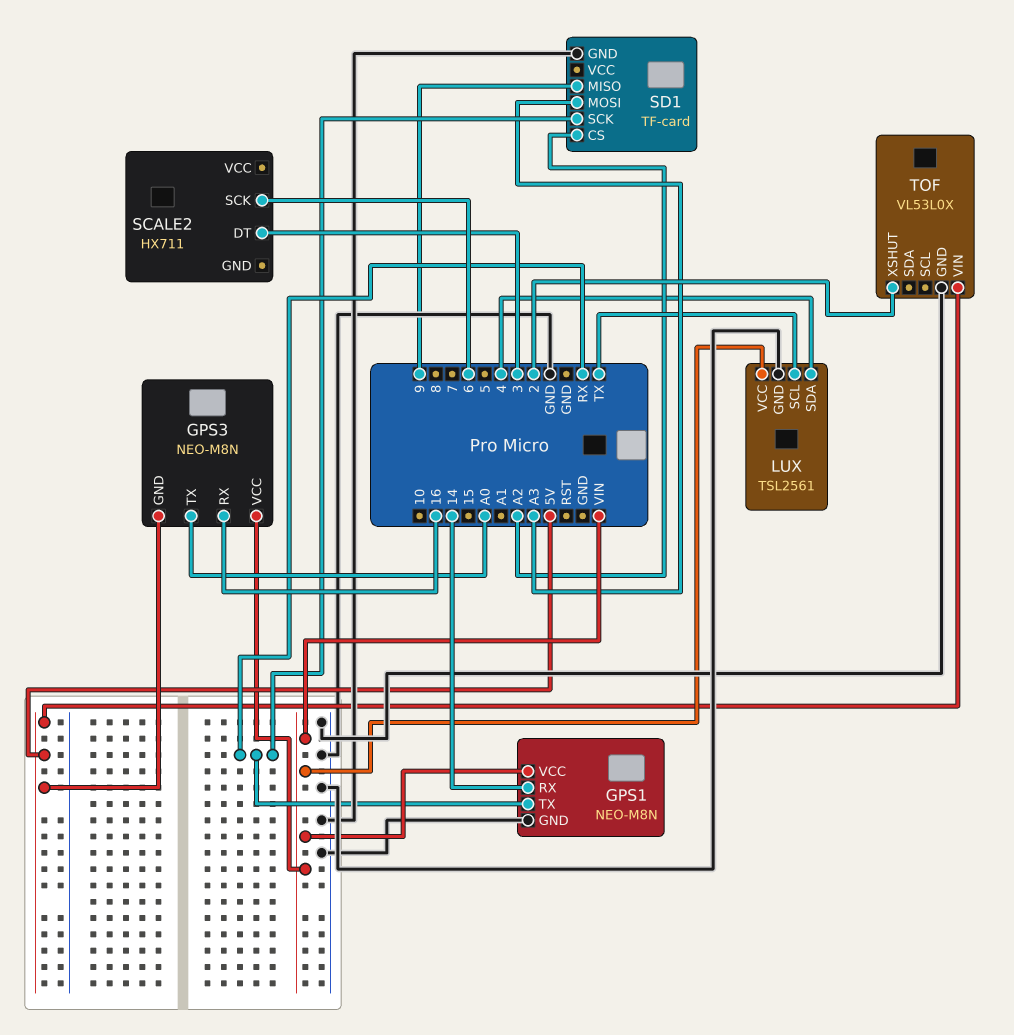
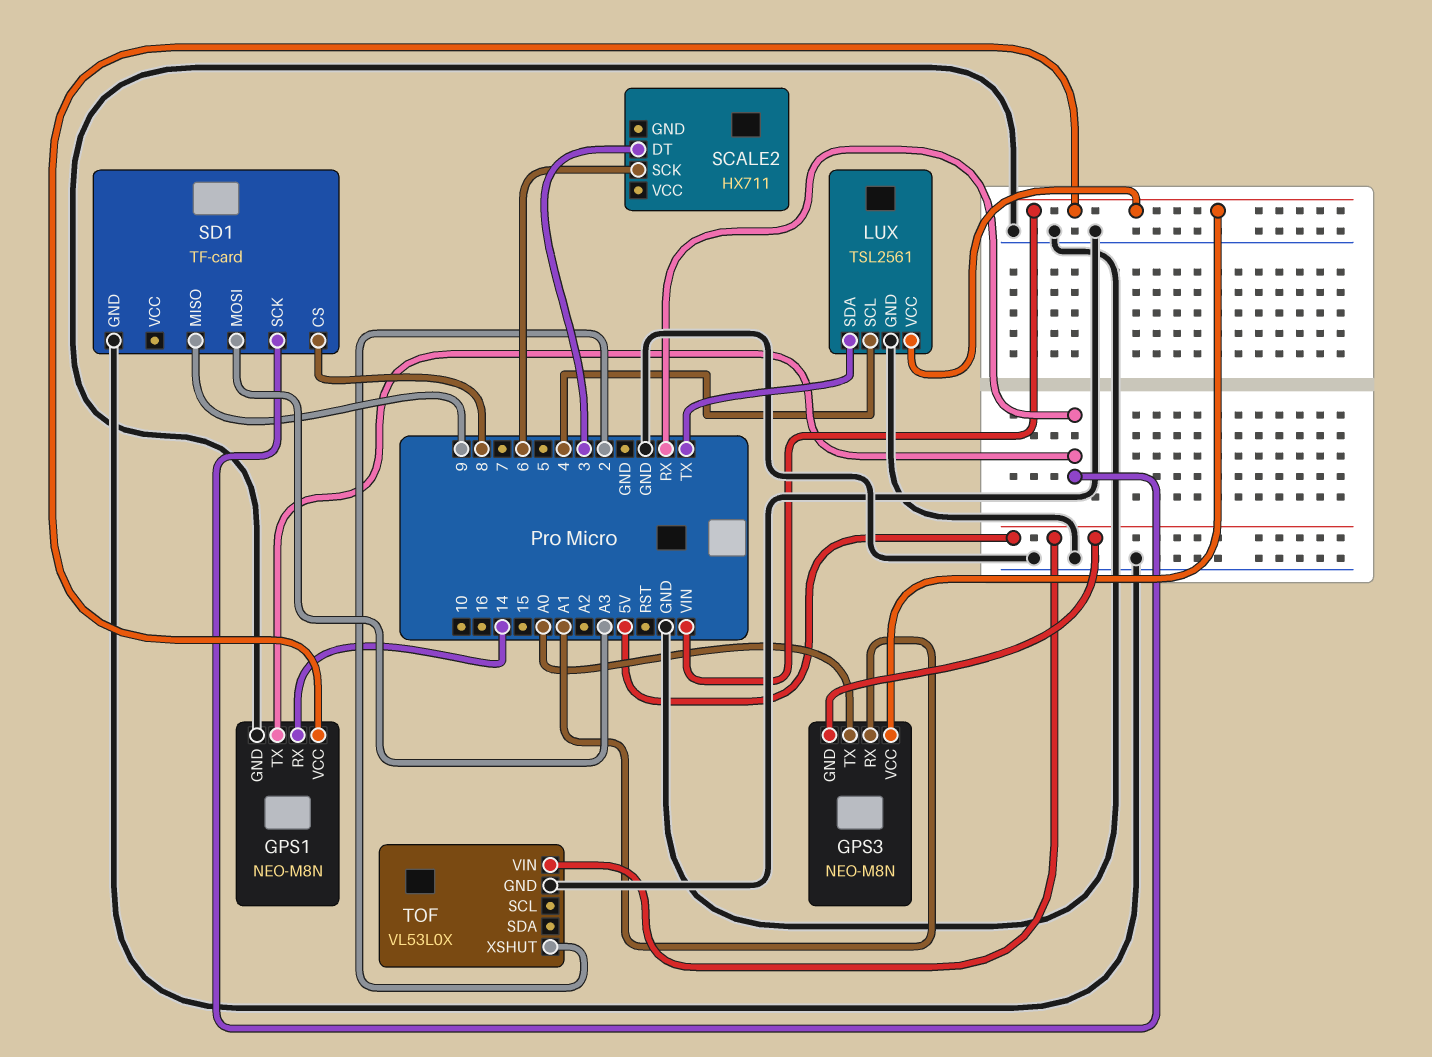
GPS3 pin RX: 16 -> A1
LUX pin SCL: TX -> 4
LUX pin SDA: 4 -> TX
SD1 pin CS: A2 -> 8

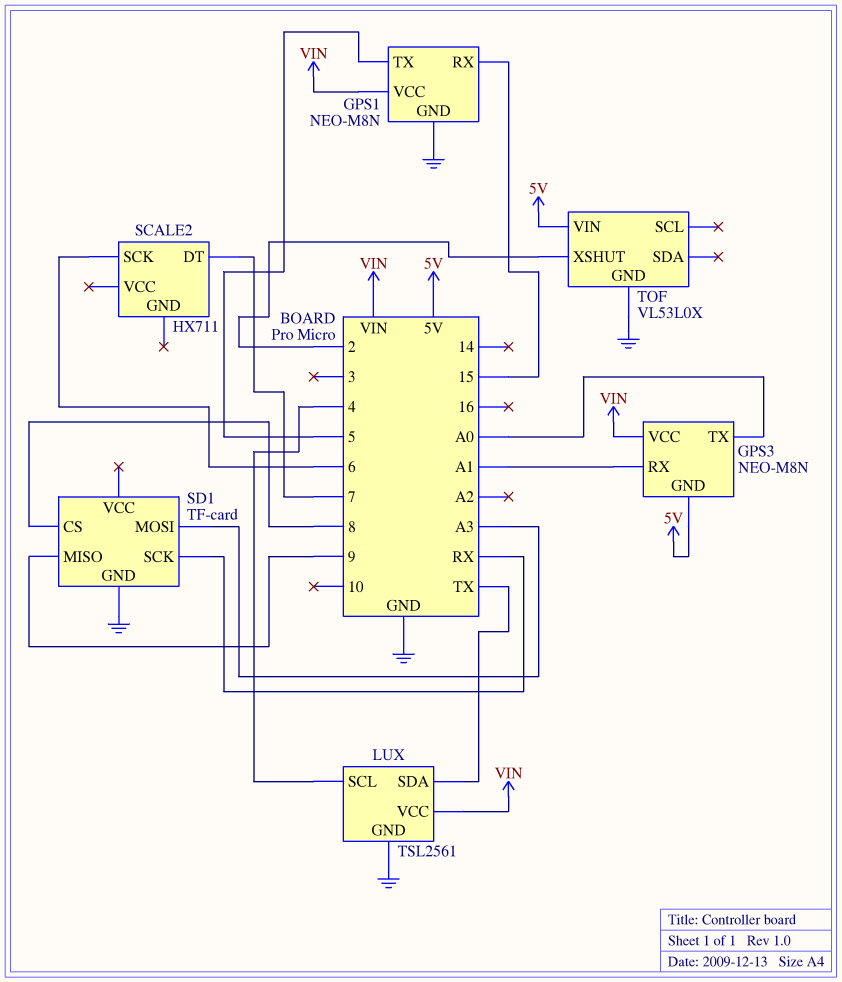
GPS1 pin RX: 14 -> 15
GPS1 pin TX: RX -> 5
SCALE2 pin DT: 3 -> 7

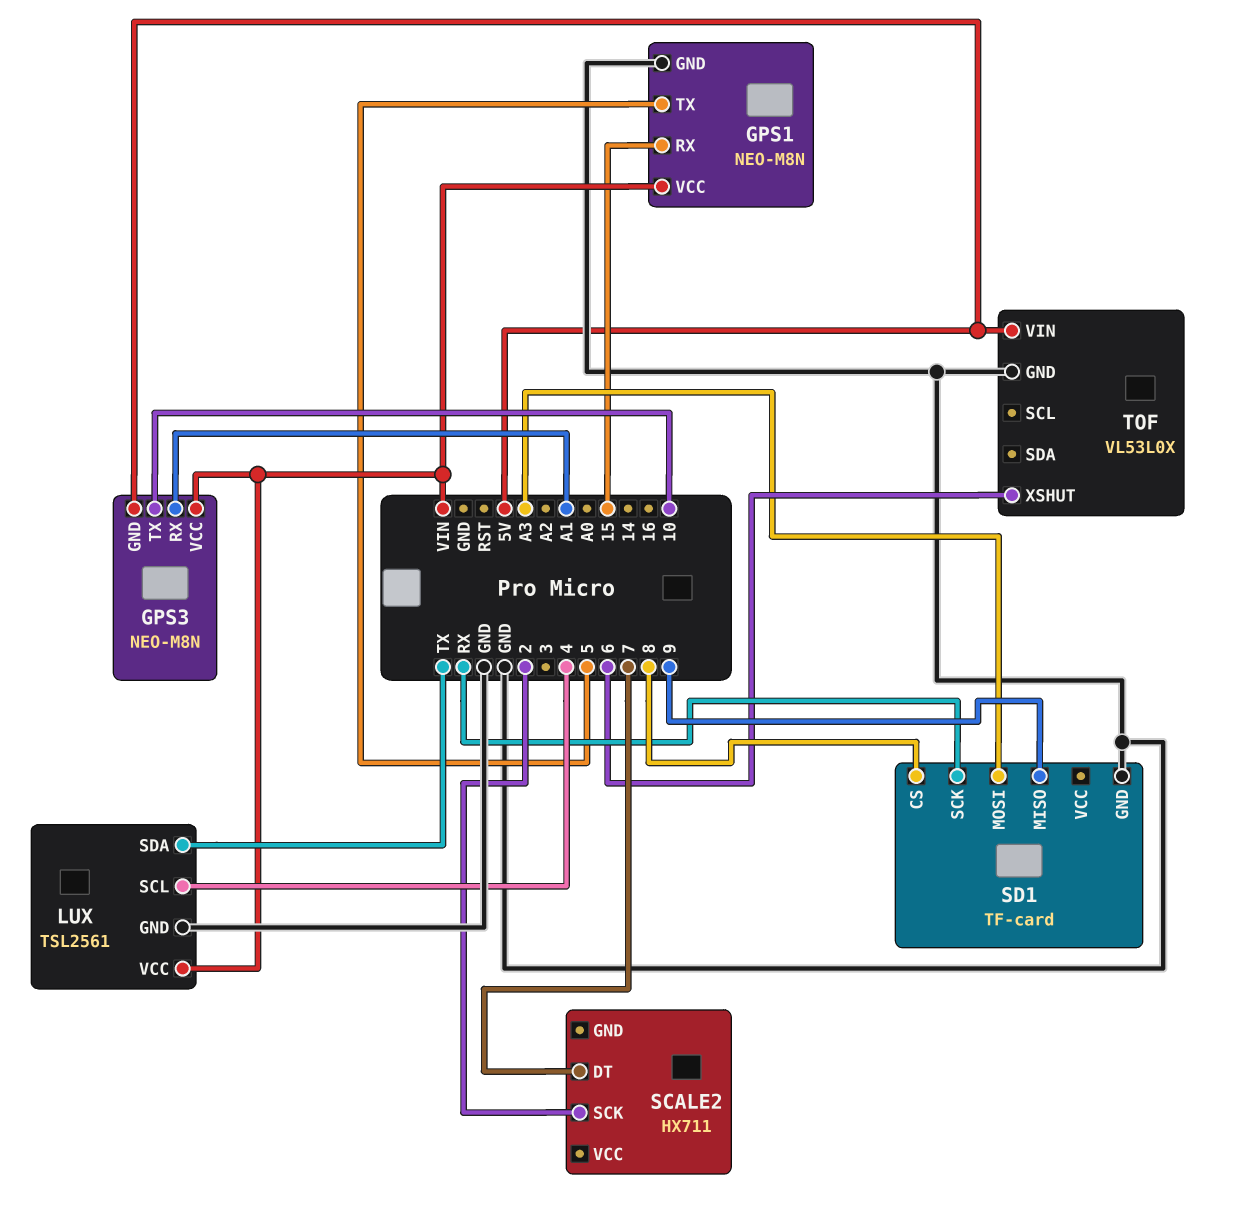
GPS3 pin TX: A0 -> 10
SCALE2 pin SCK: 6 -> 2
TOF pin XSHUT: 2 -> 6

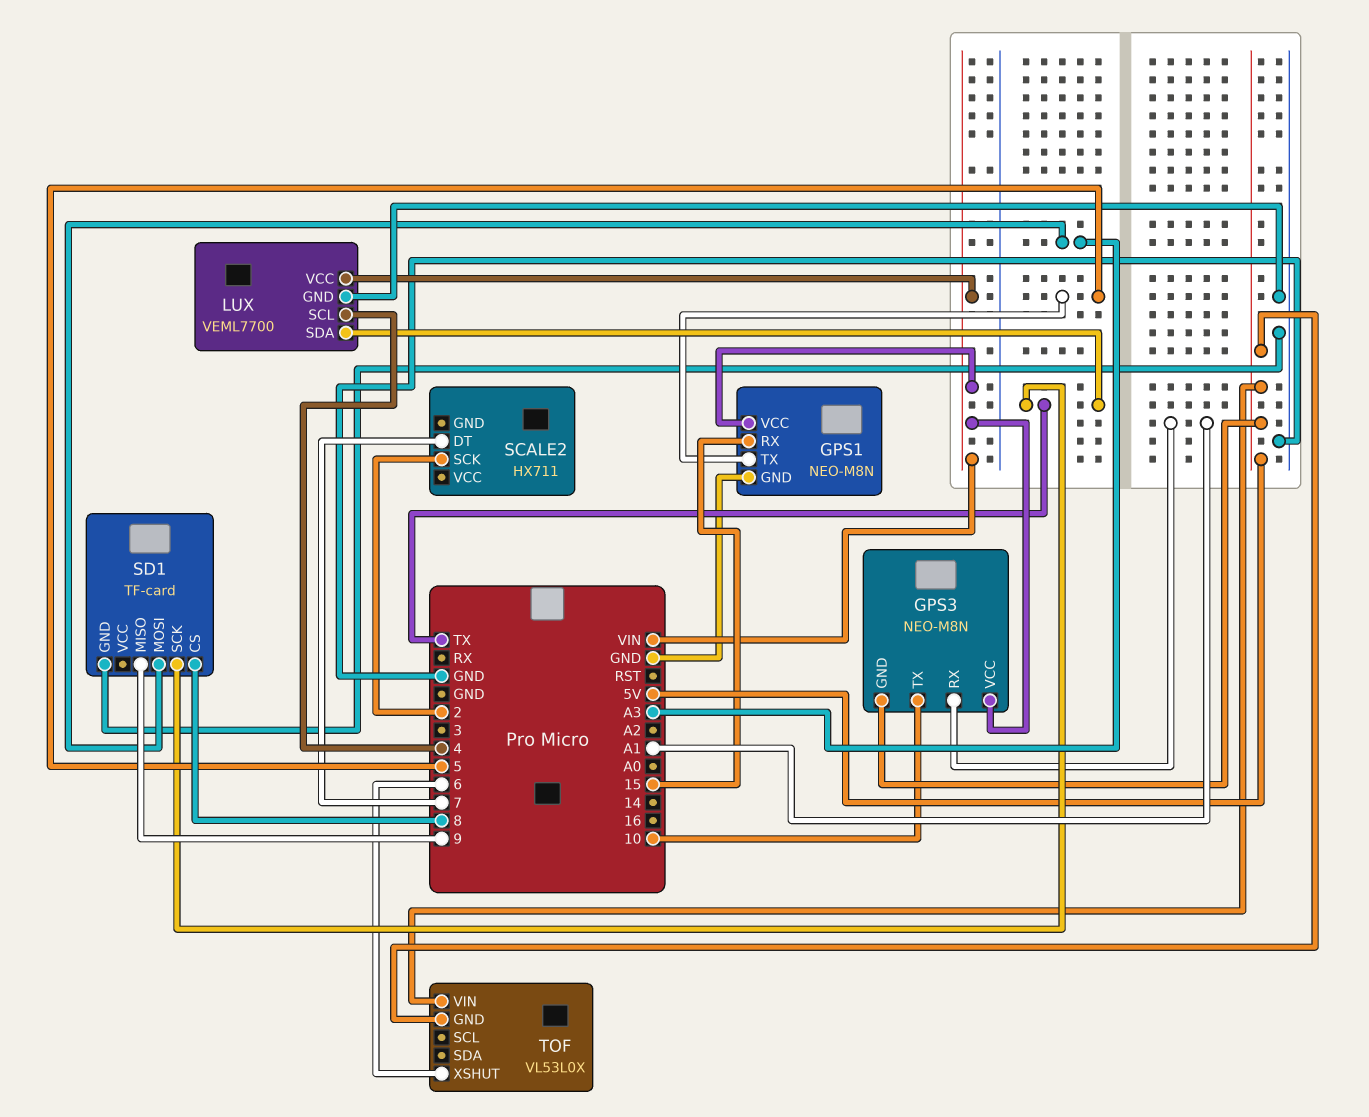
LUX: TSL2561 -> VEML7700
SD1 pin SCK: RX -> TX
TOF pin GND: GND -> 5V

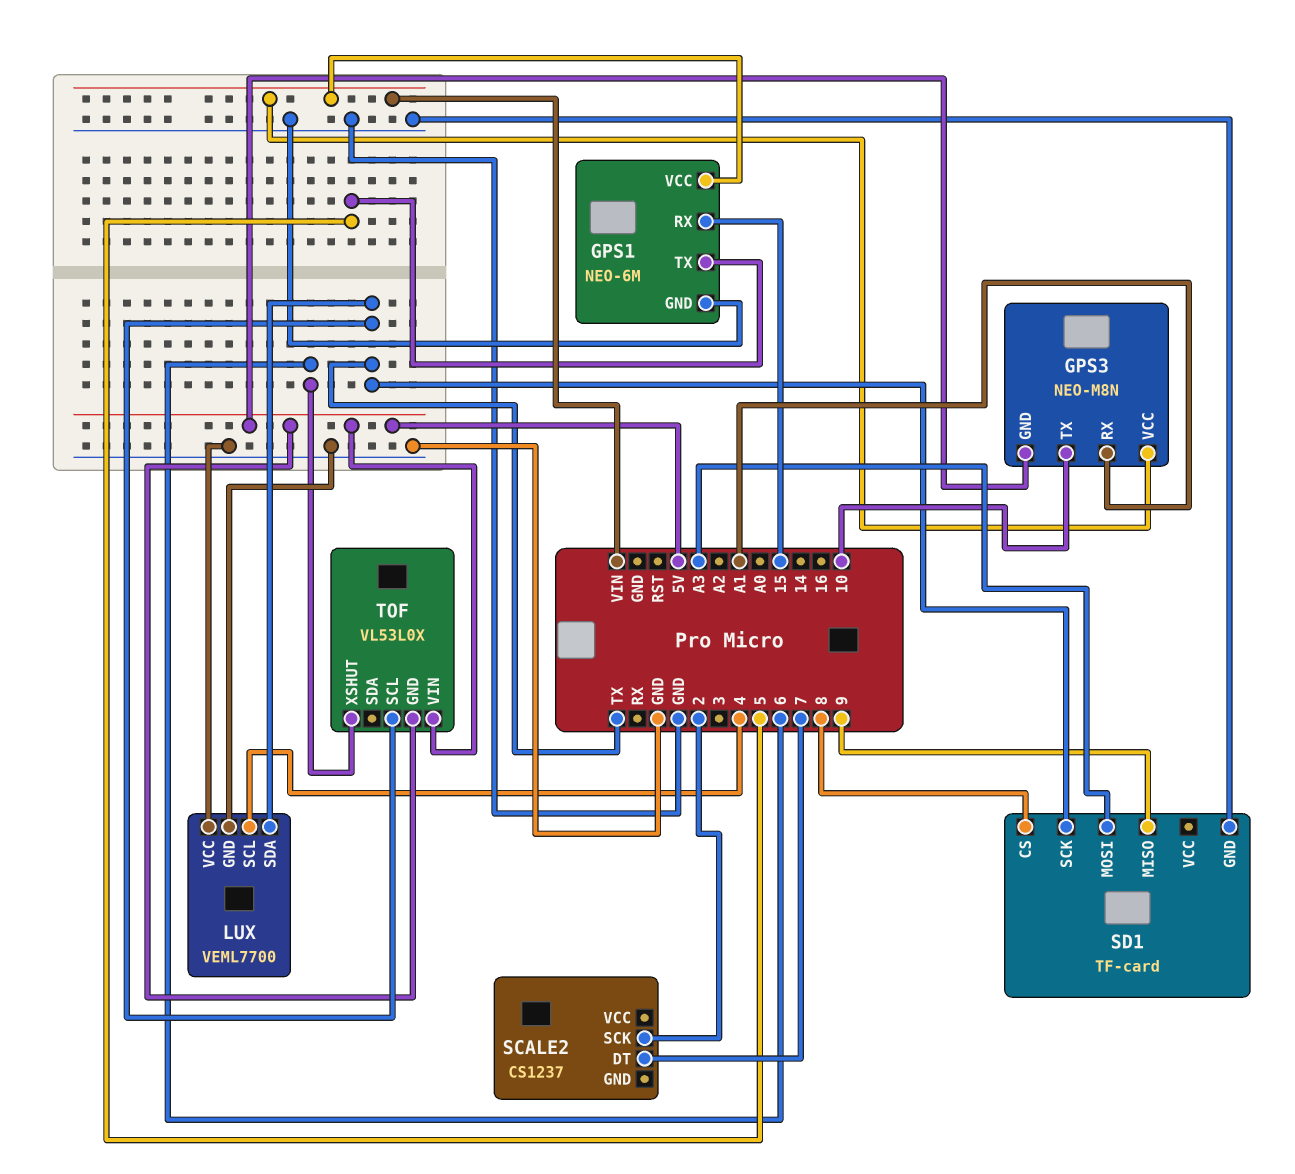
GPS1: NEO-M8N -> NEO-6M
LUX pin VCC: VIN -> GND
SCALE2: HX711 -> CS1237
TOF pin SCL: none -> TX

